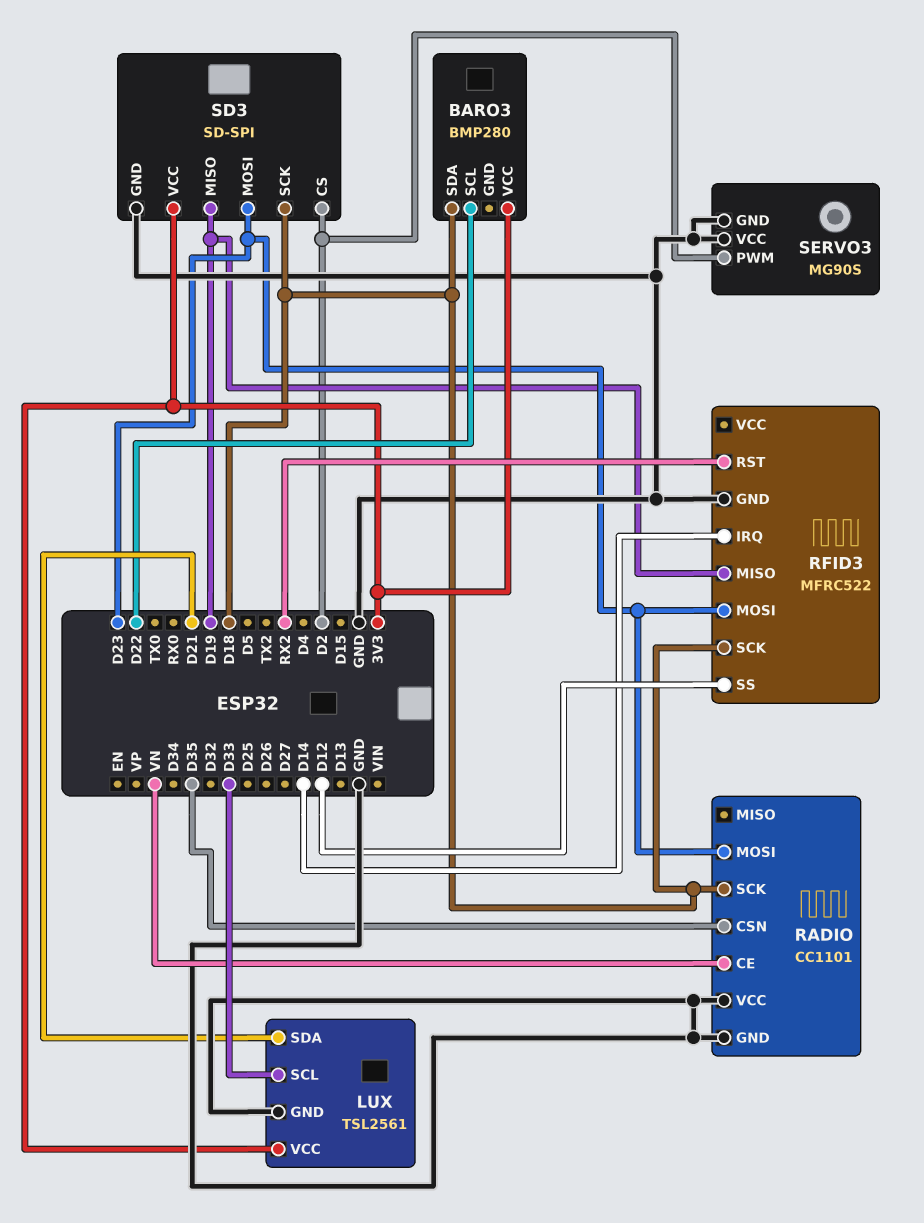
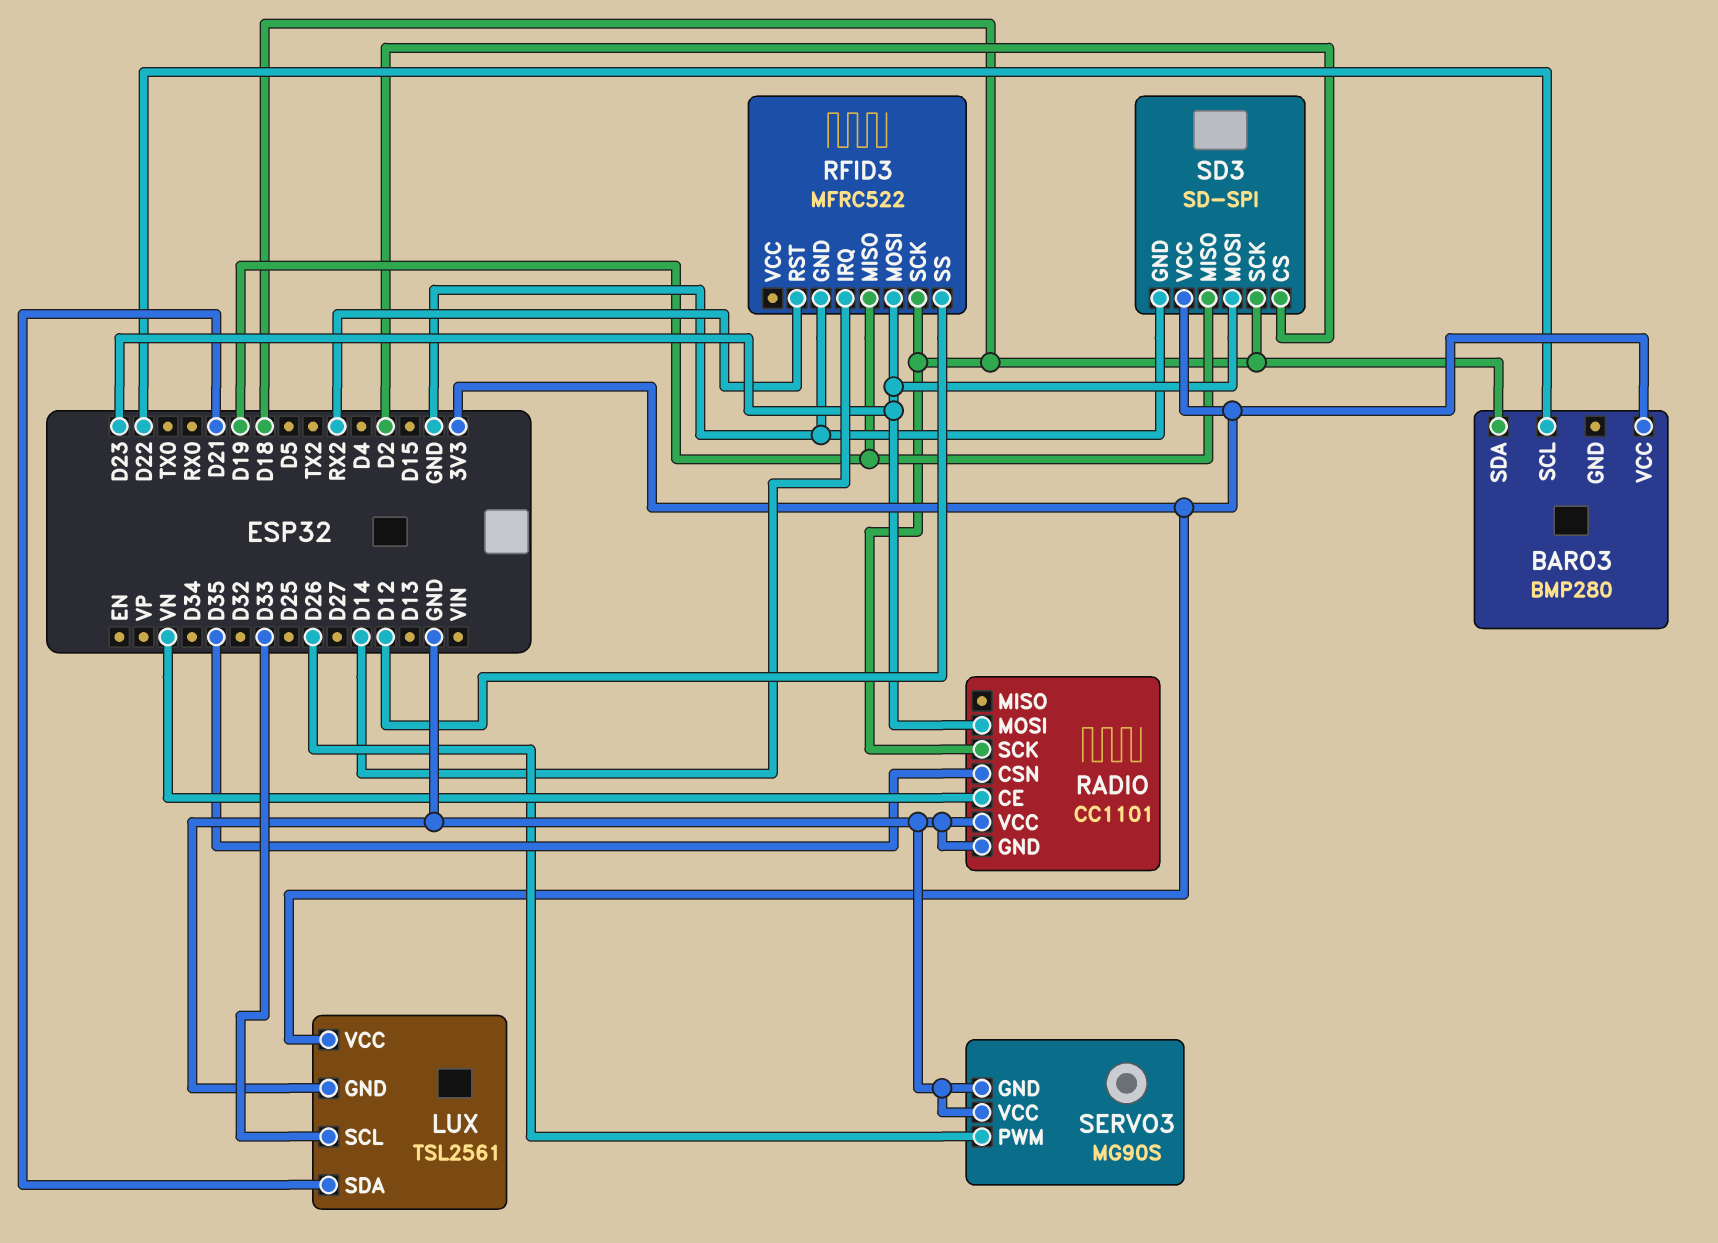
SERVO3 pin PWM: D2 -> D26

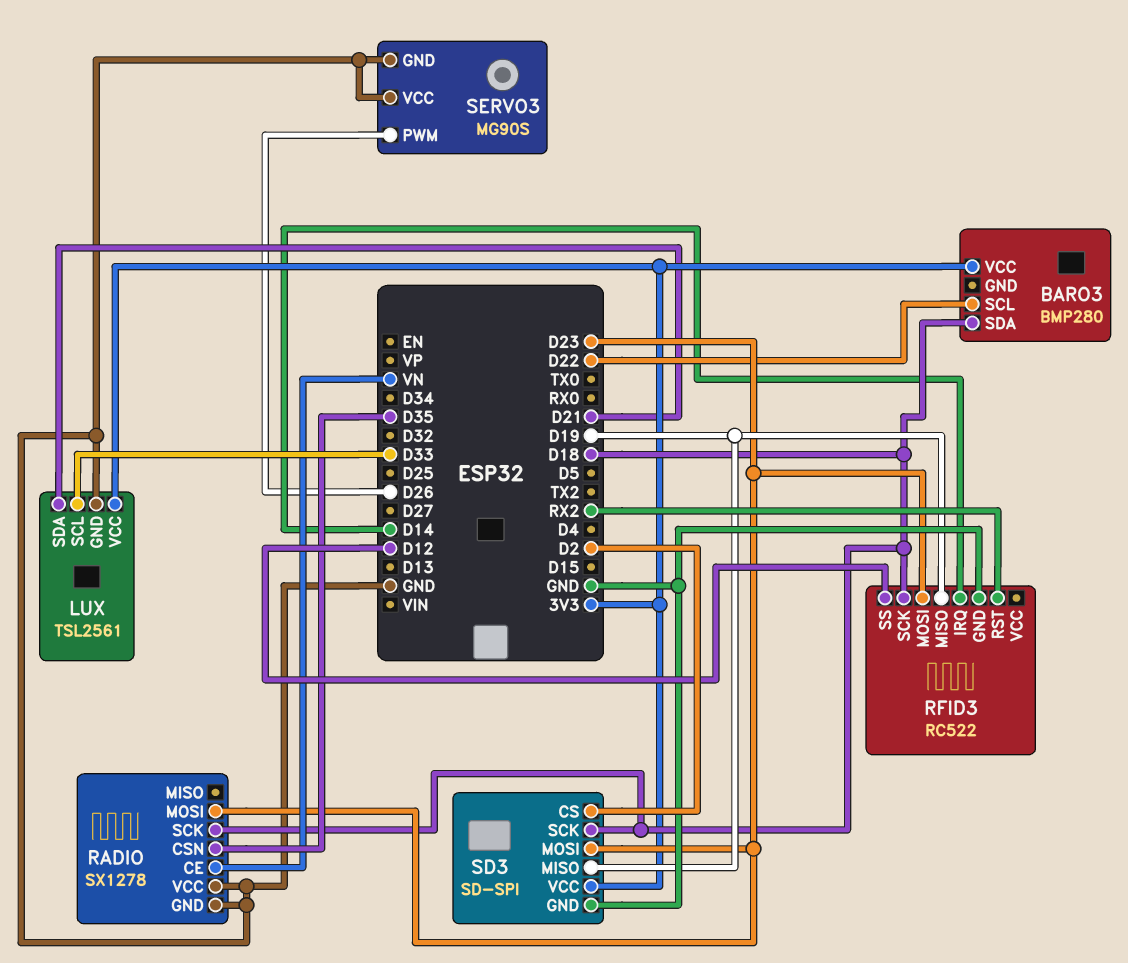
RADIO: CC1101 -> SX1278
RFID3: MFRC522 -> RC522

